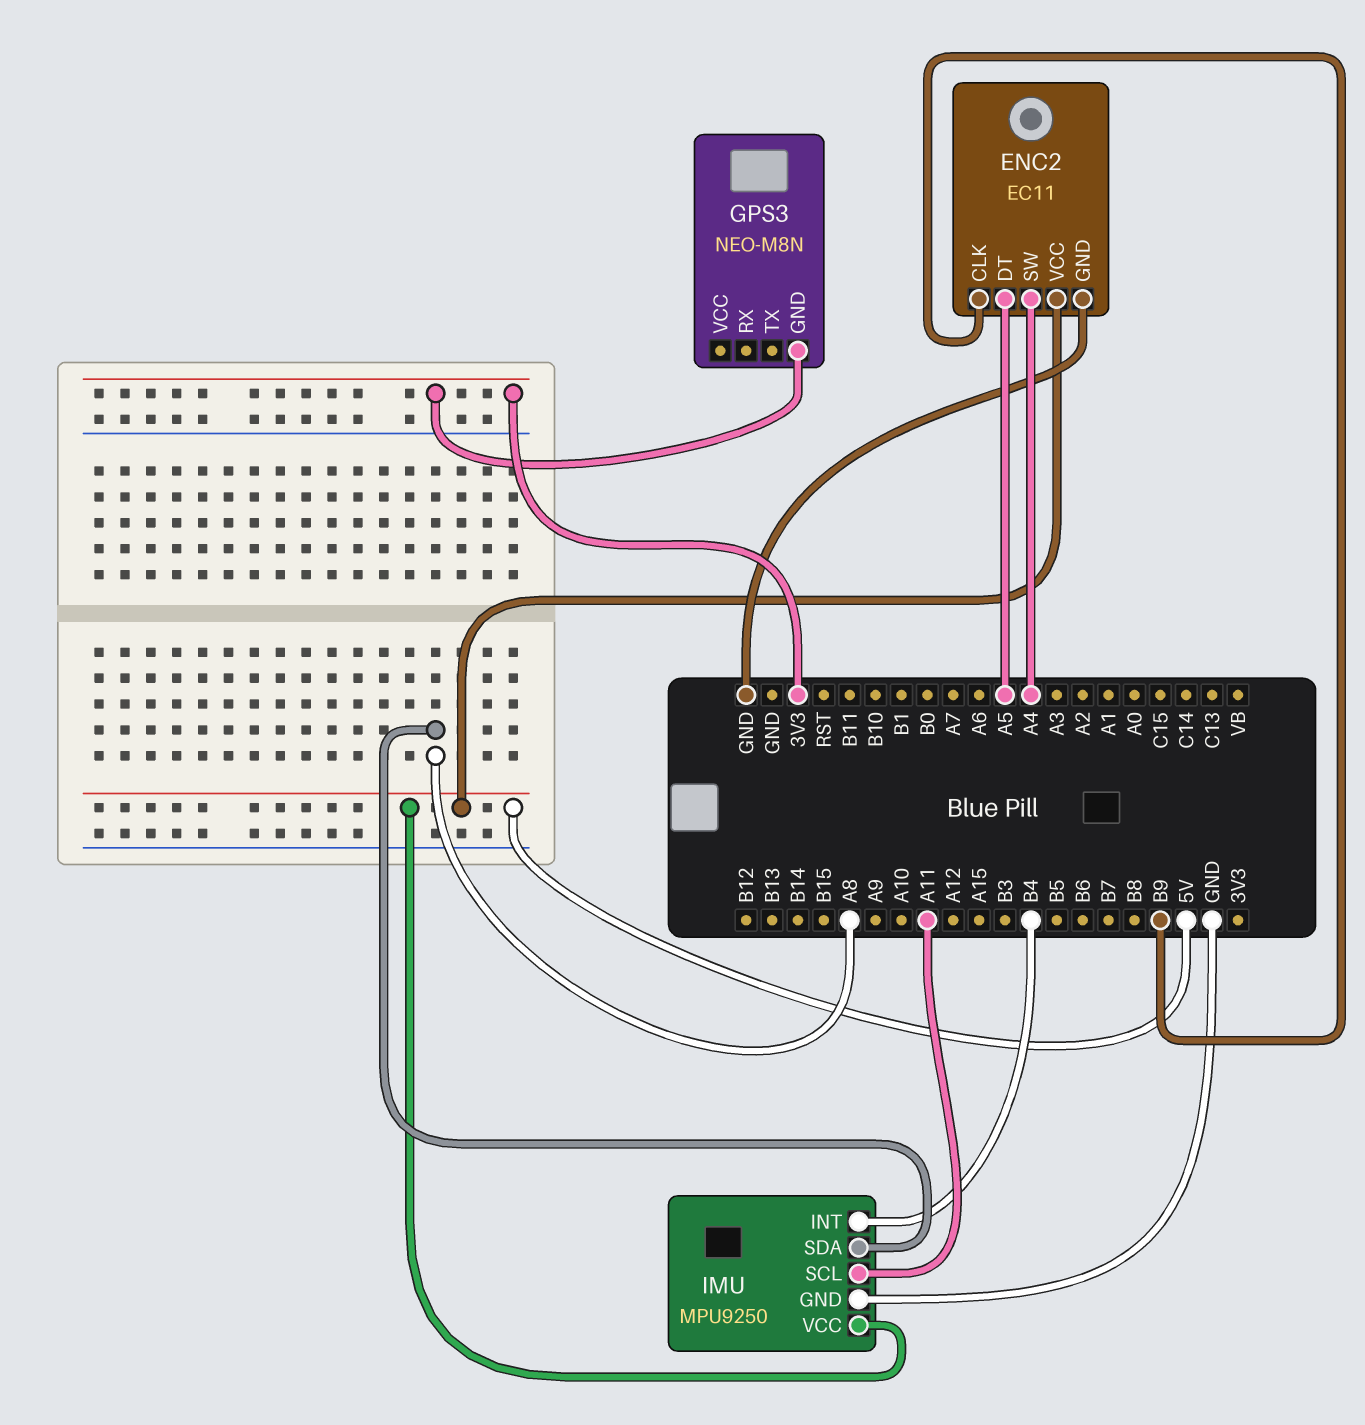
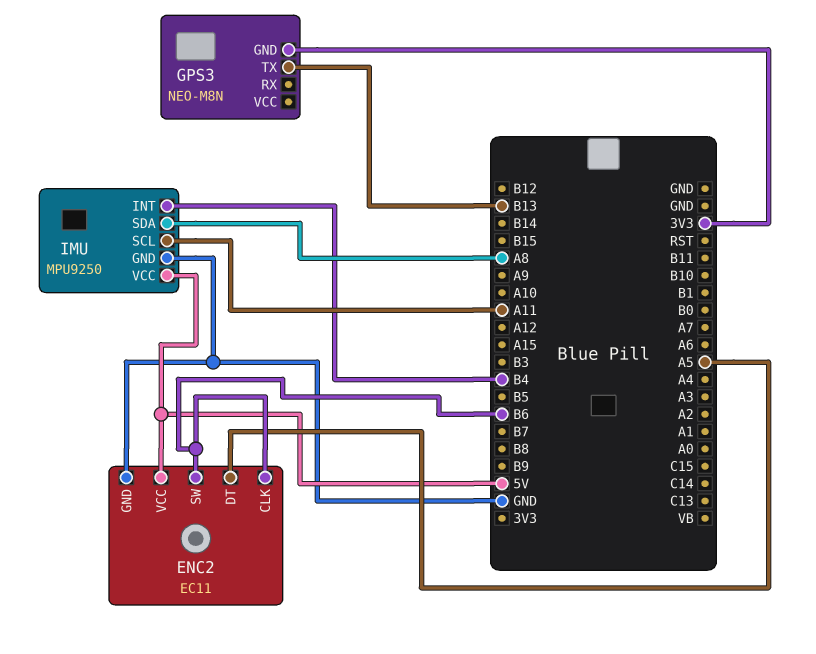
ENC2 pin CLK: B9 -> B6
ENC2 pin SW: A4 -> B6
GPS3 pin TX: none -> B13

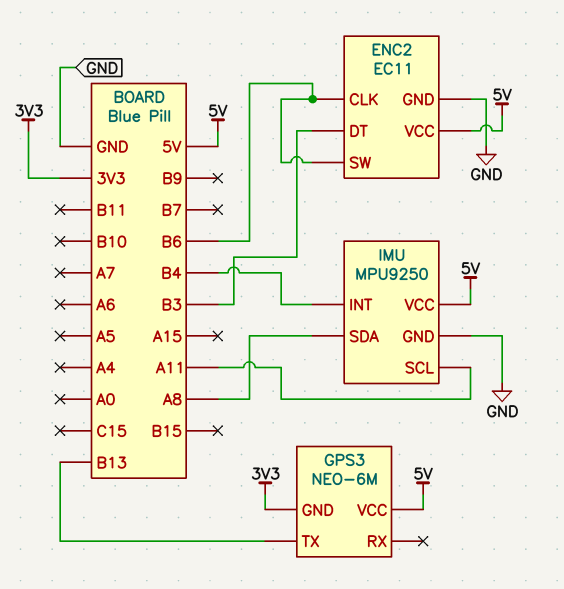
ENC2 pin DT: A5 -> B3
GPS3: NEO-M8N -> NEO-6M
GPS3 pin VCC: none -> 5V

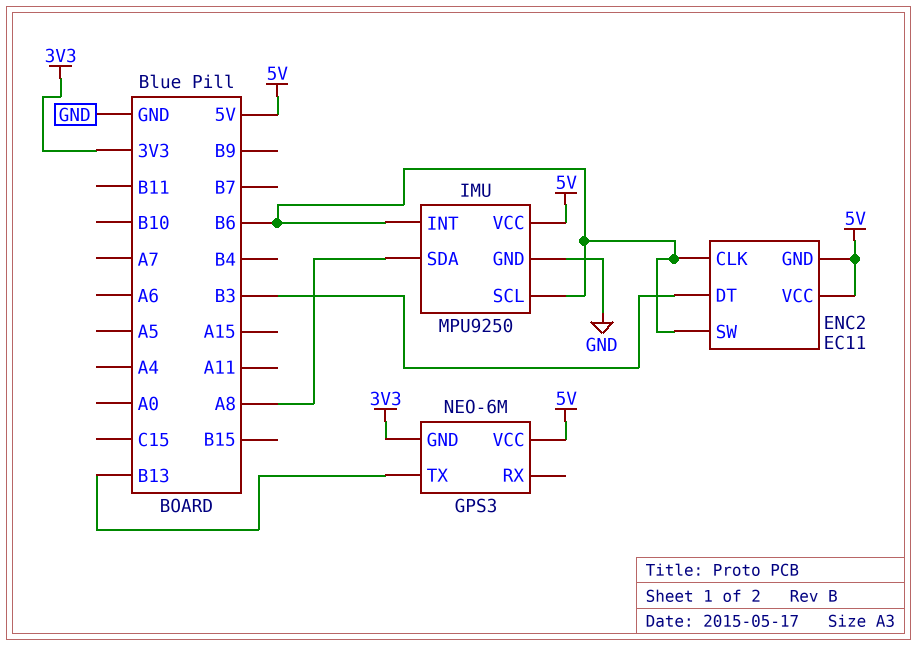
ENC2 pin GND: GND -> 5V
IMU pin INT: B4 -> B6
IMU pin SCL: A11 -> B6

